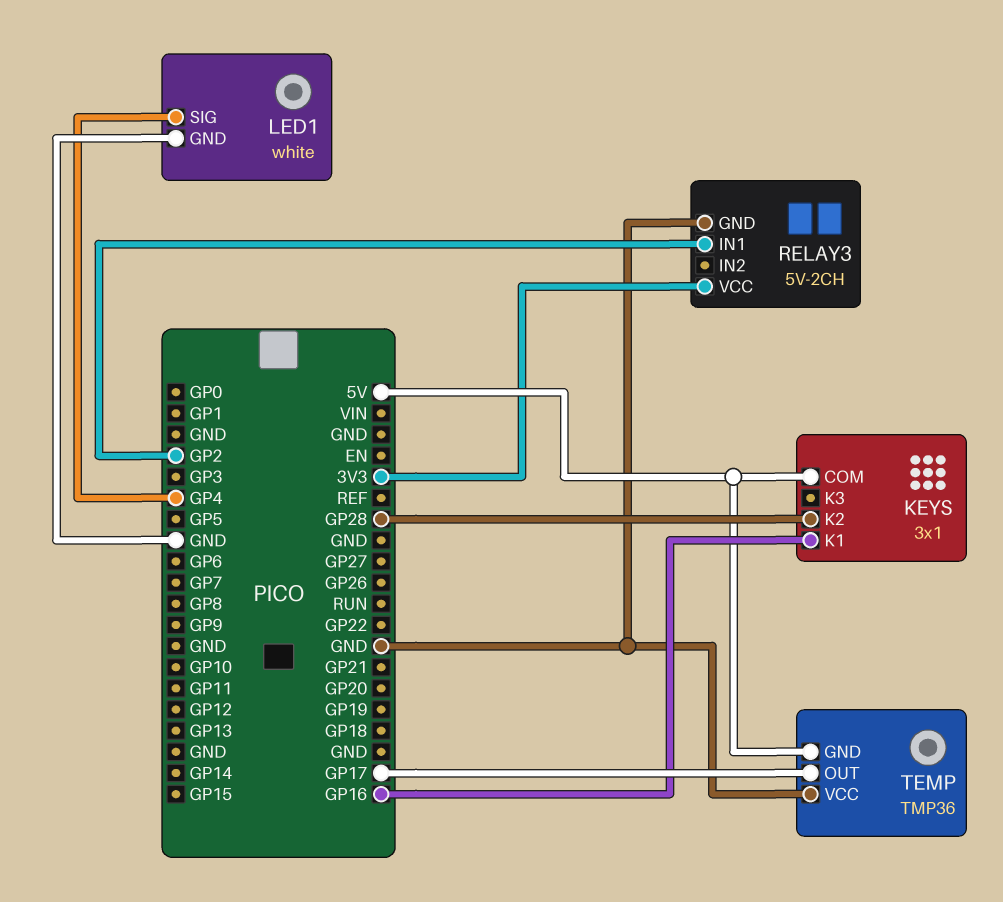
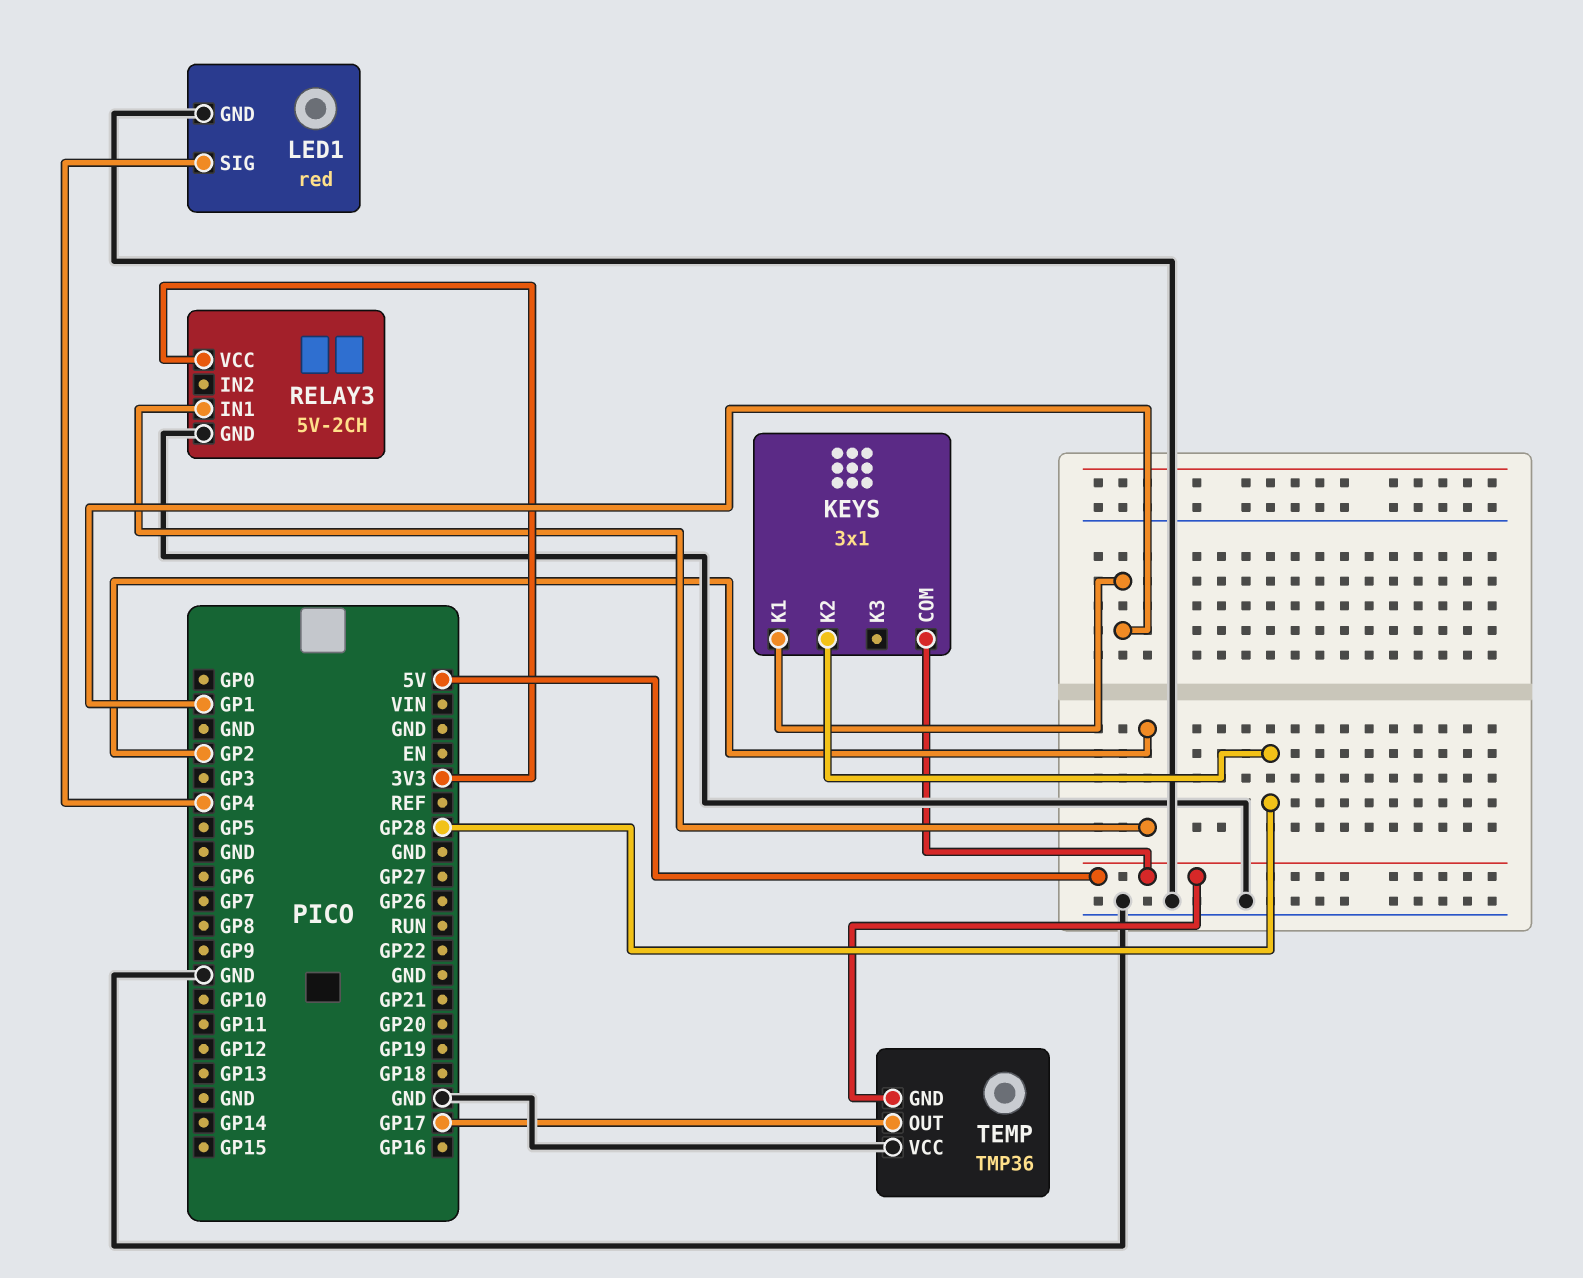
KEYS pin K1: GP16 -> GP1
LED1: white -> red

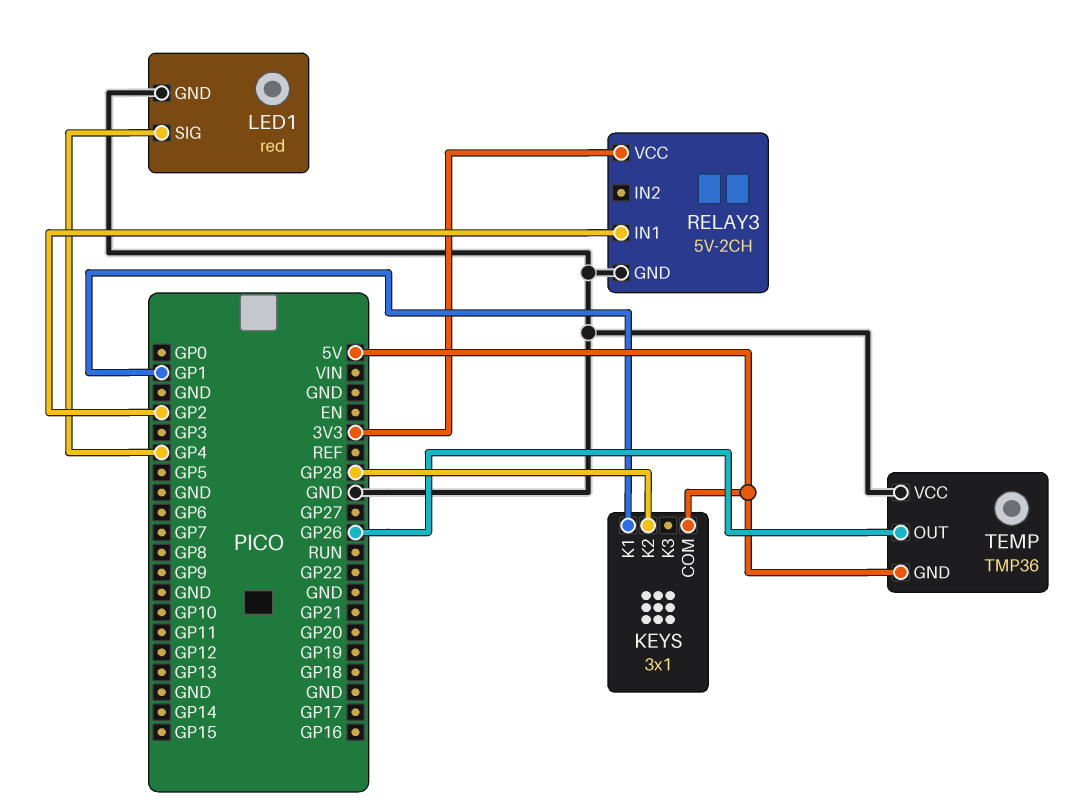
TEMP pin OUT: GP17 -> GP26

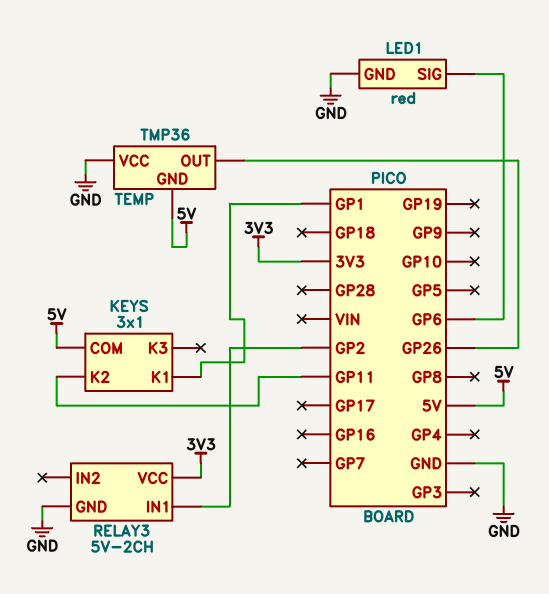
KEYS pin K2: GP28 -> GP11
LED1 pin SIG: GP4 -> GP6

